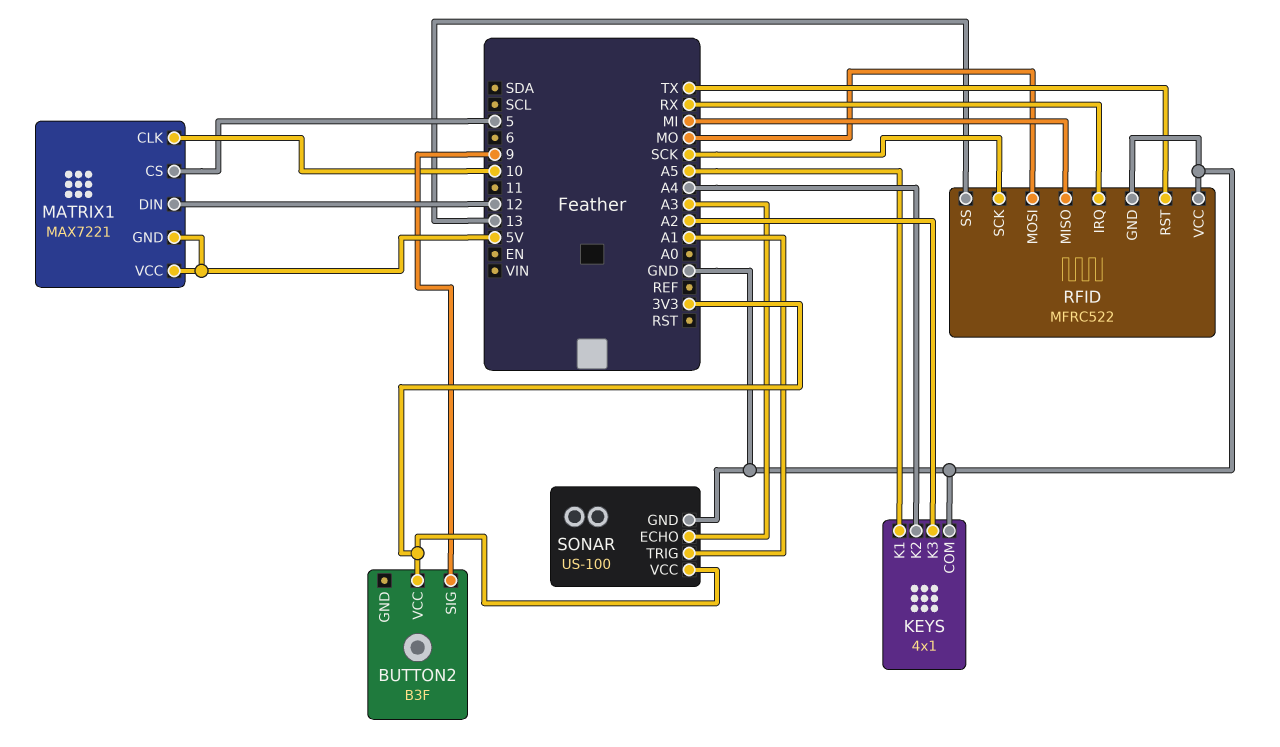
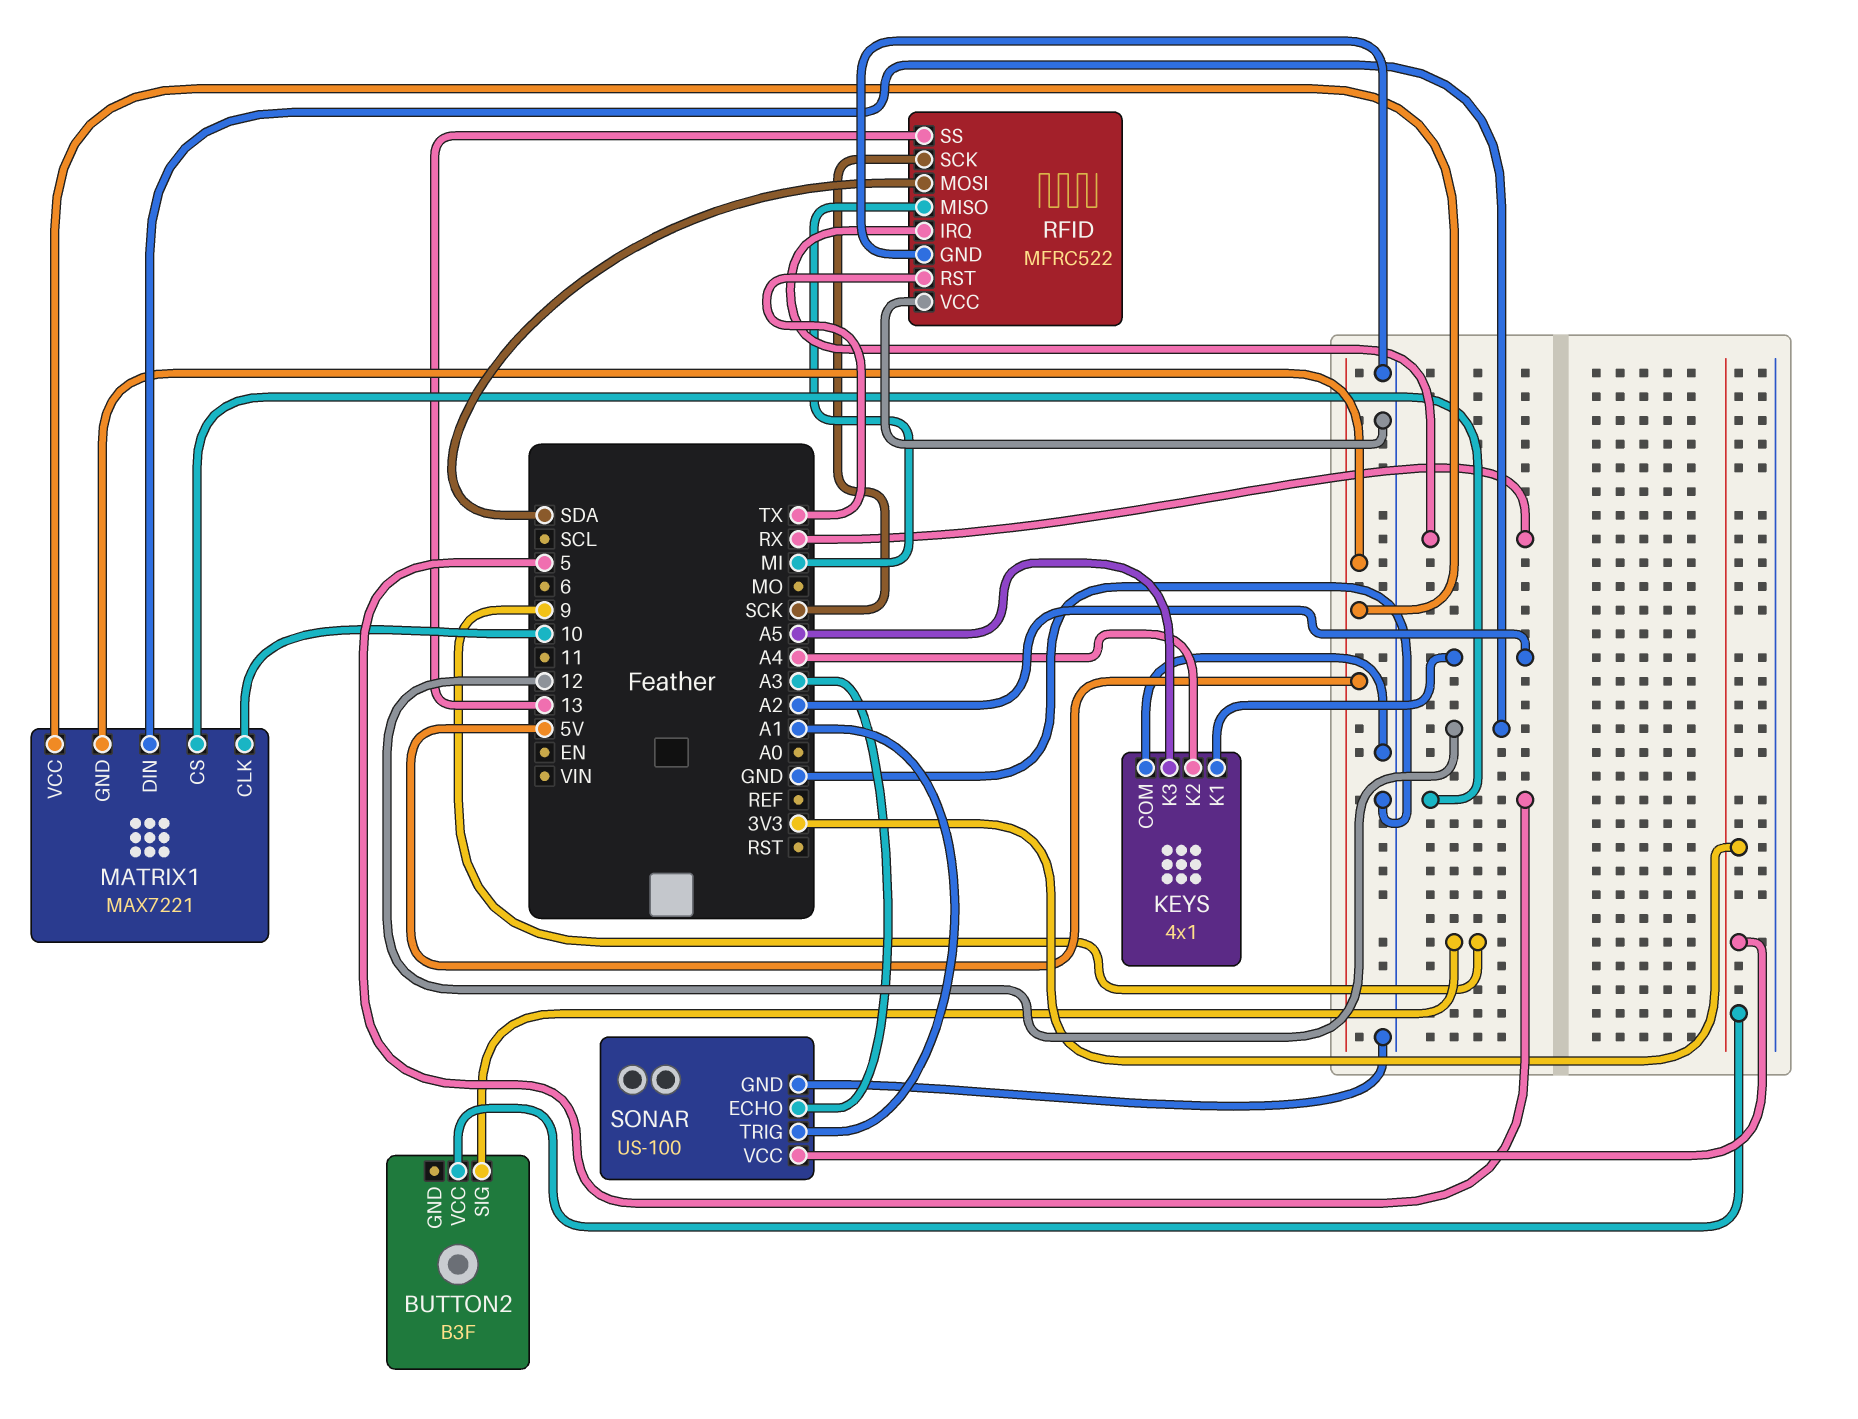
KEYS pin K1: A5 -> A2
KEYS pin K3: A2 -> A5
RFID pin MOSI: MO -> SDA

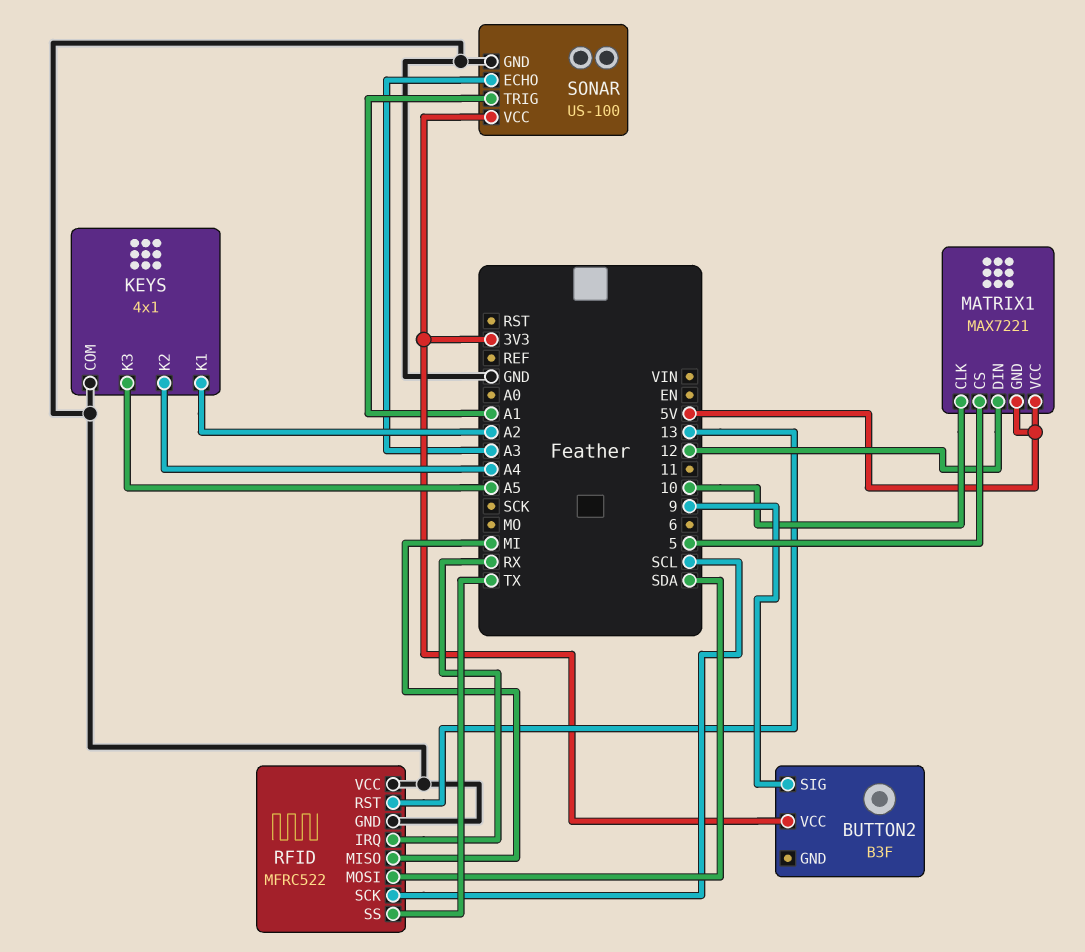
RFID pin RST: TX -> 13
RFID pin SCK: SCK -> SCL
RFID pin SS: 13 -> TX

